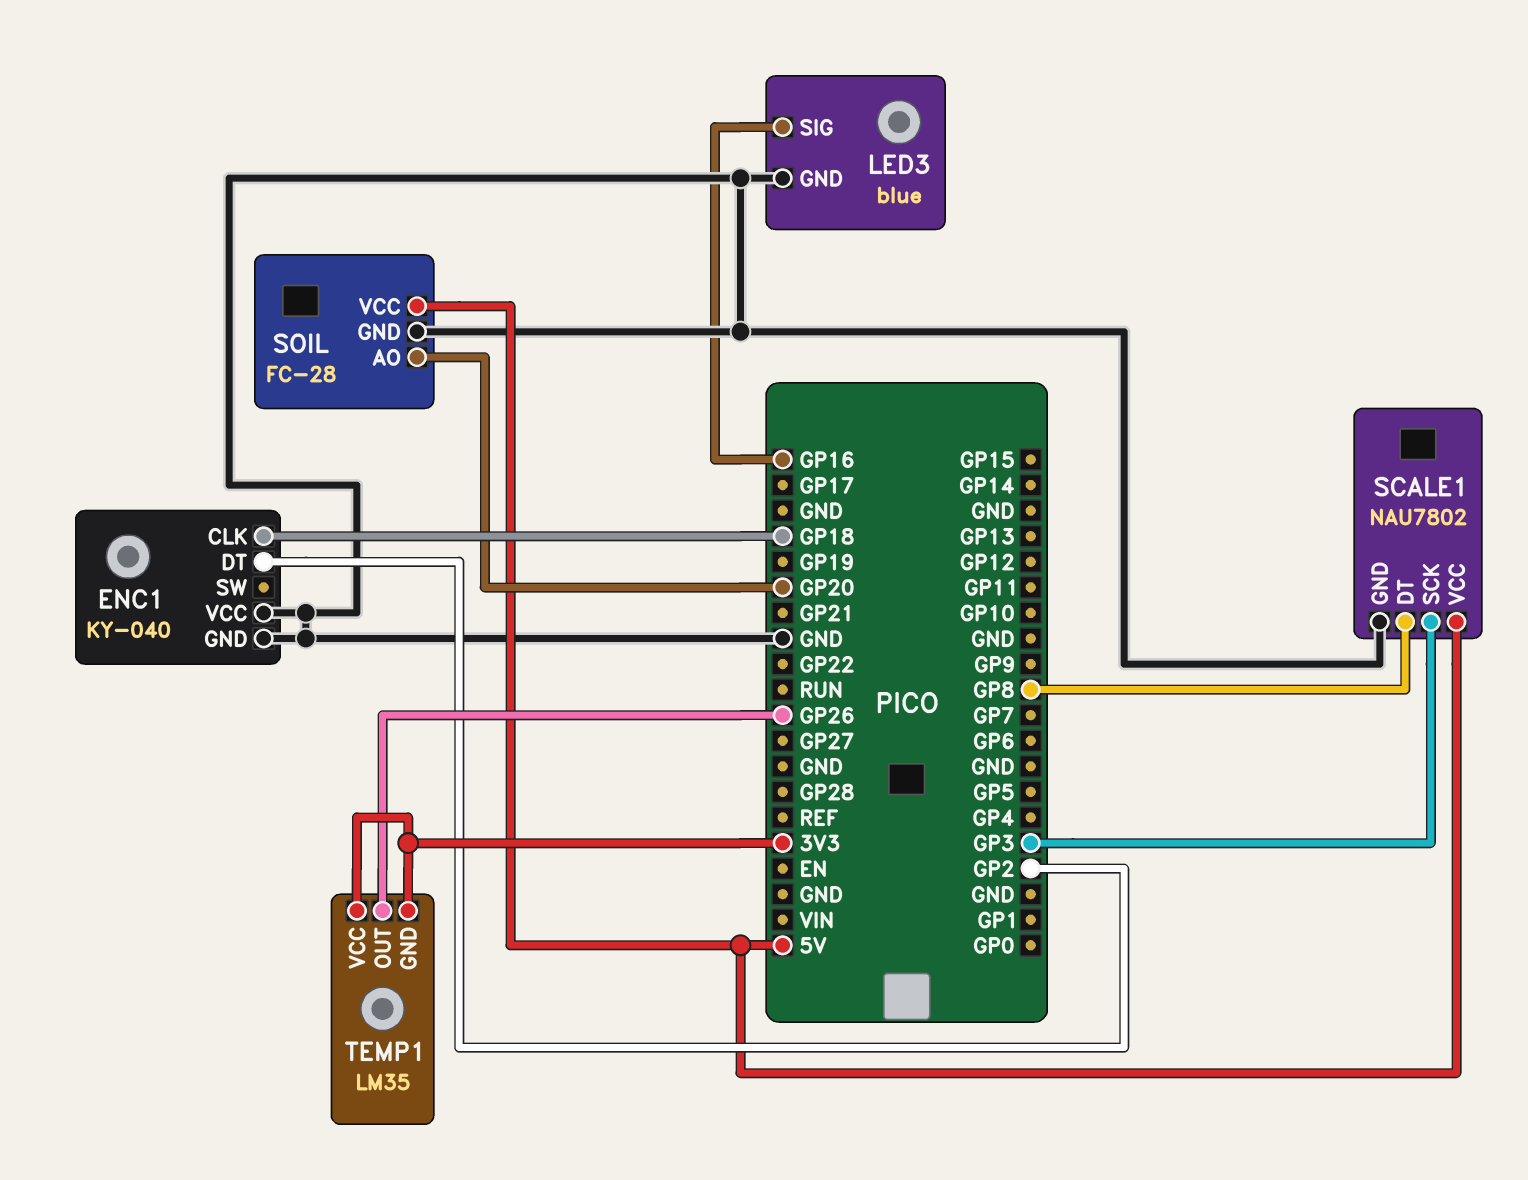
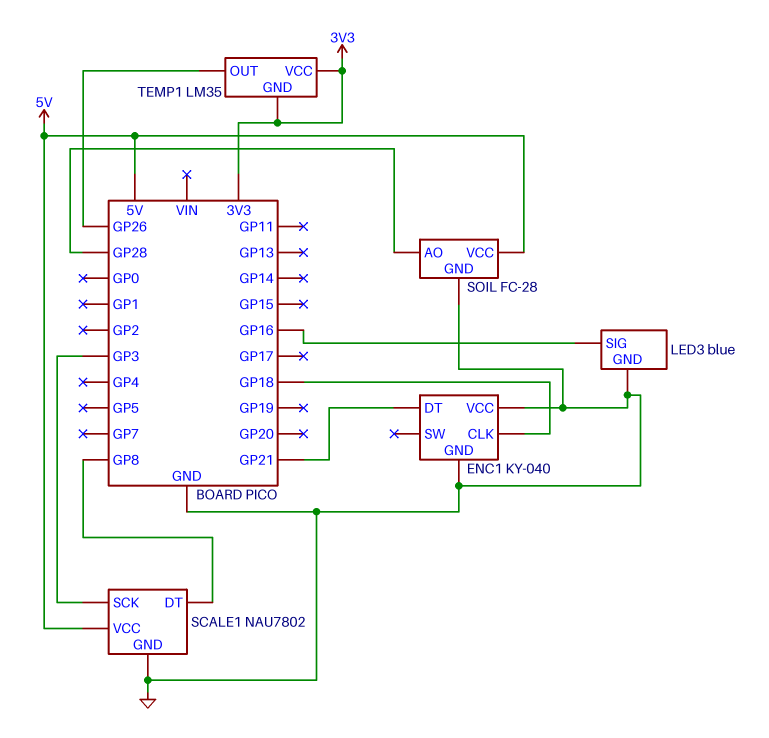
ENC1 pin DT: GP2 -> GP21
SOIL pin AO: GP20 -> GP28

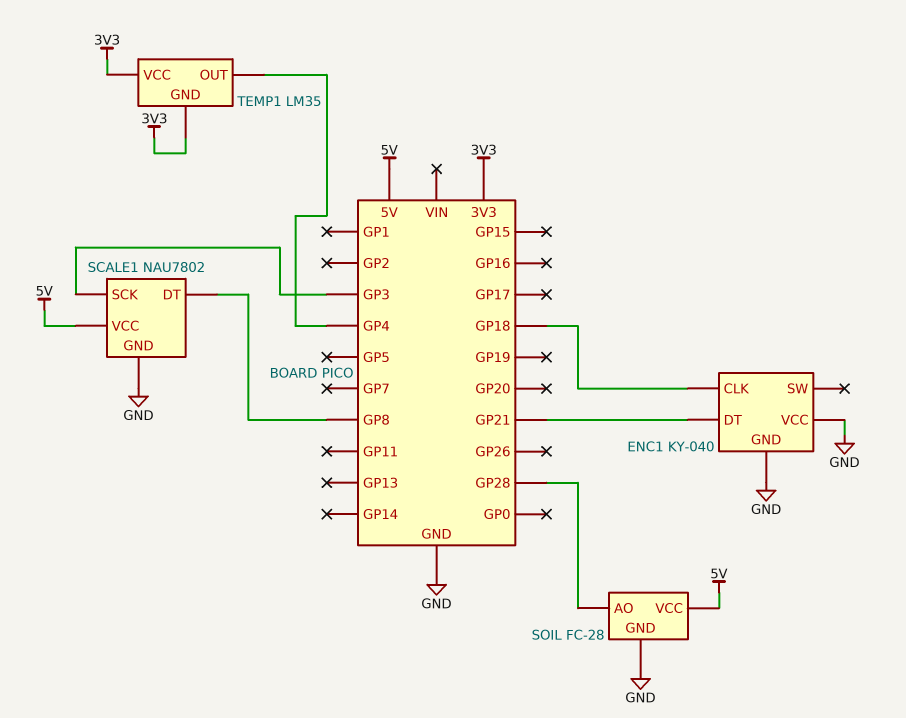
LED3: blue -> none
LED3 pin GND: GND -> none
LED3 pin SIG: GP16 -> none
TEMP1 pin OUT: GP26 -> GP4

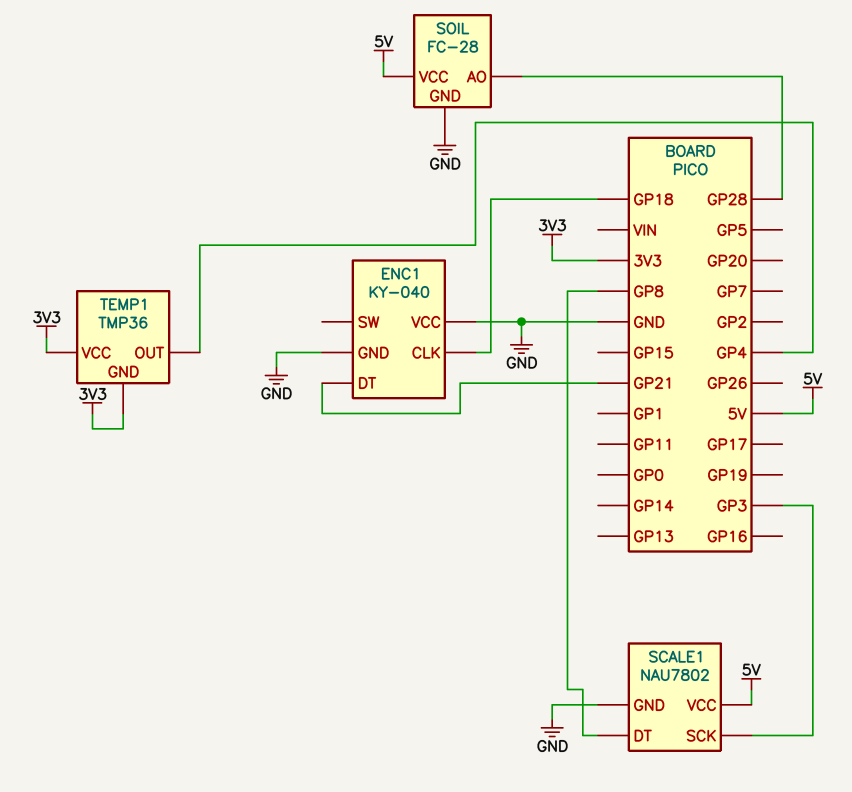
TEMP1: LM35 -> TMP36

